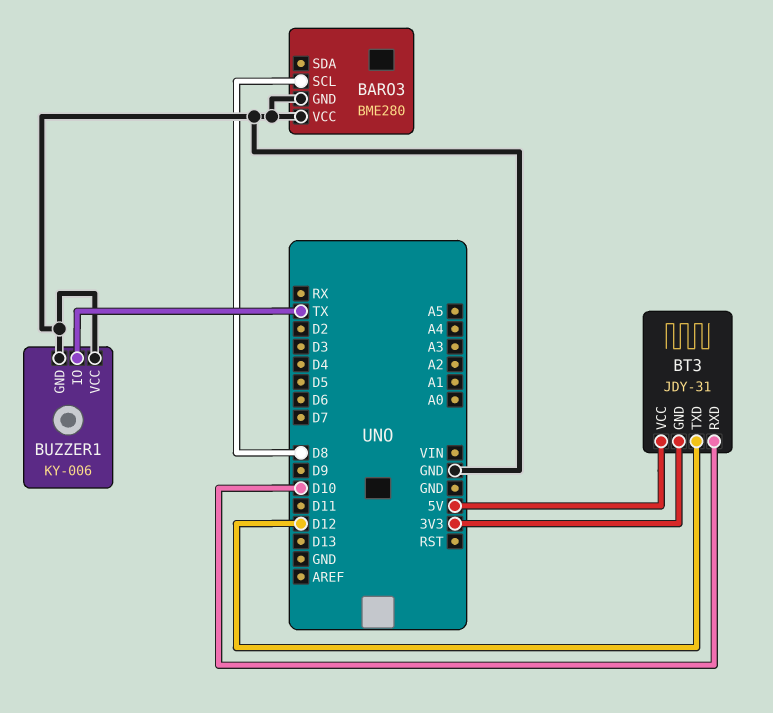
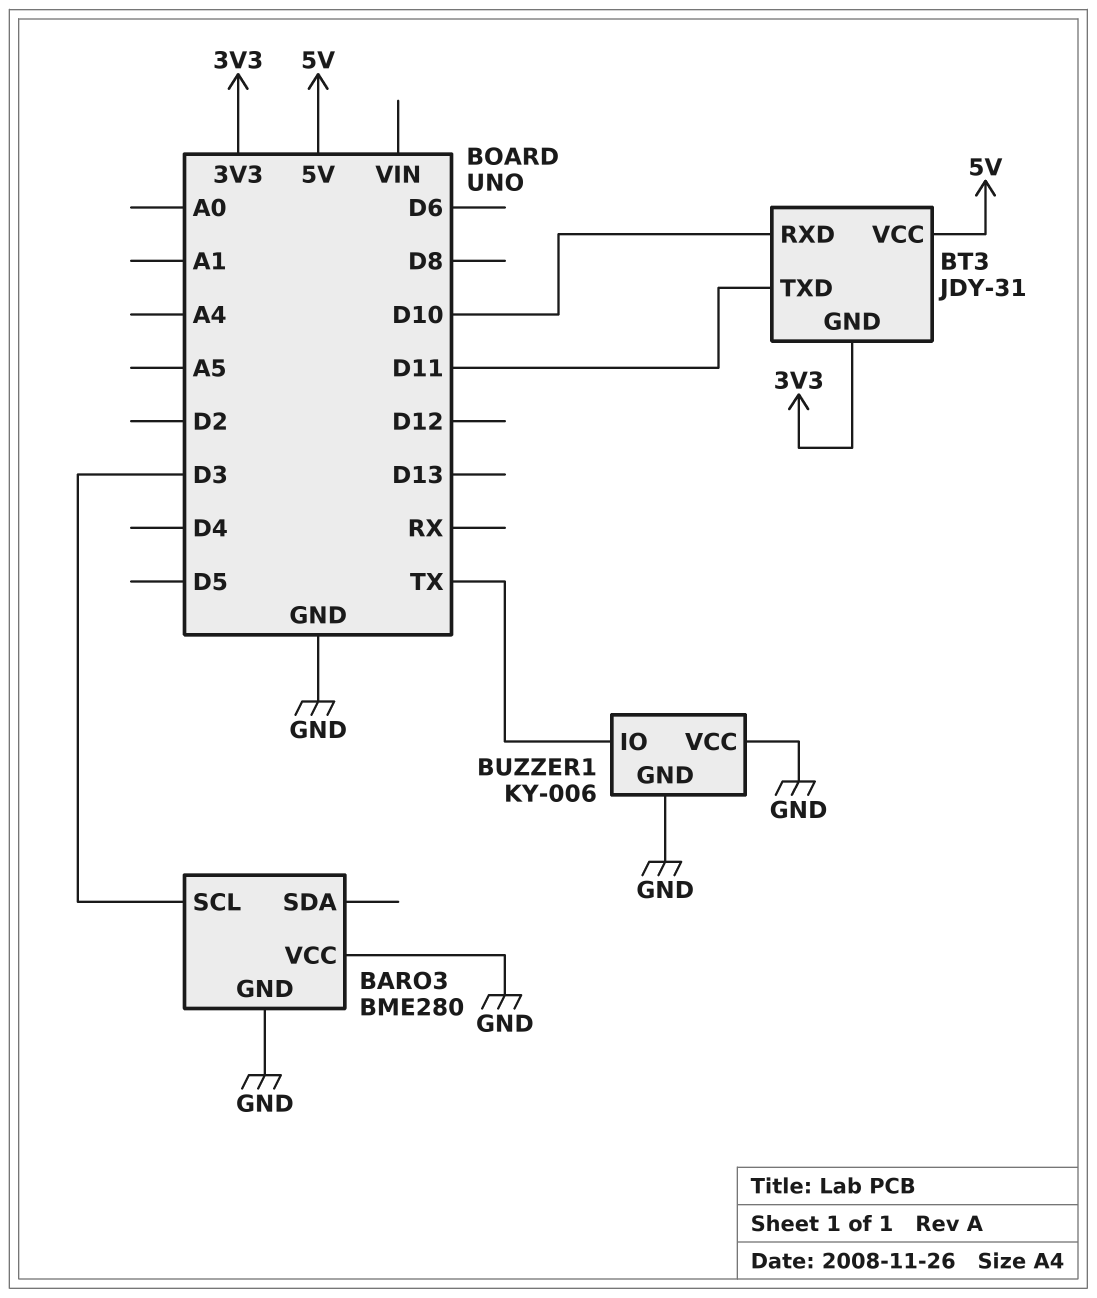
BARO3 pin SCL: D8 -> D3
BT3 pin TXD: D12 -> D11

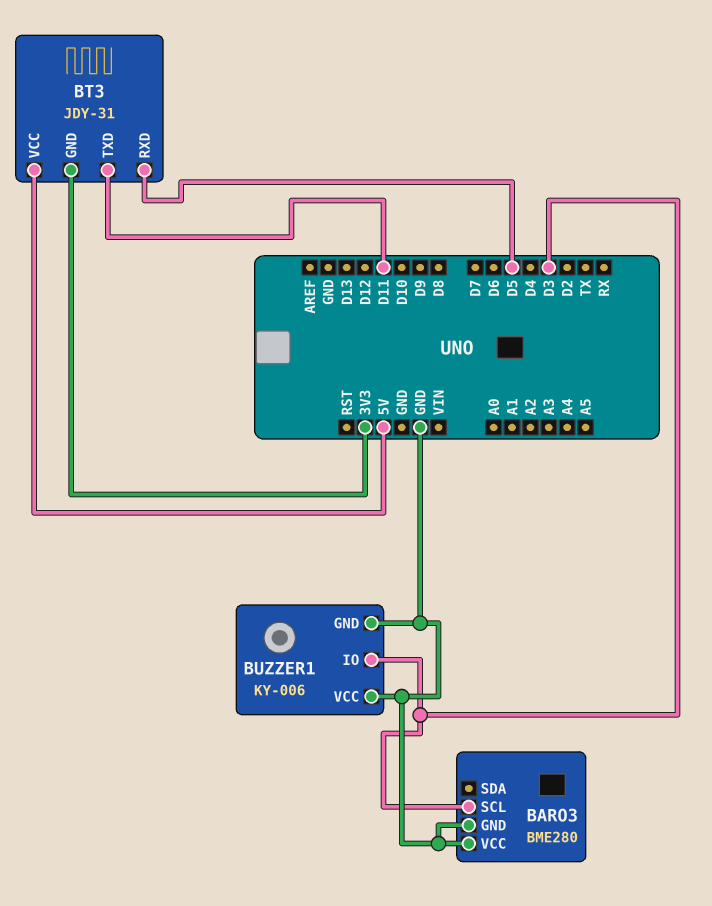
BT3 pin RXD: D10 -> D5
BUZZER1 pin IO: TX -> D3

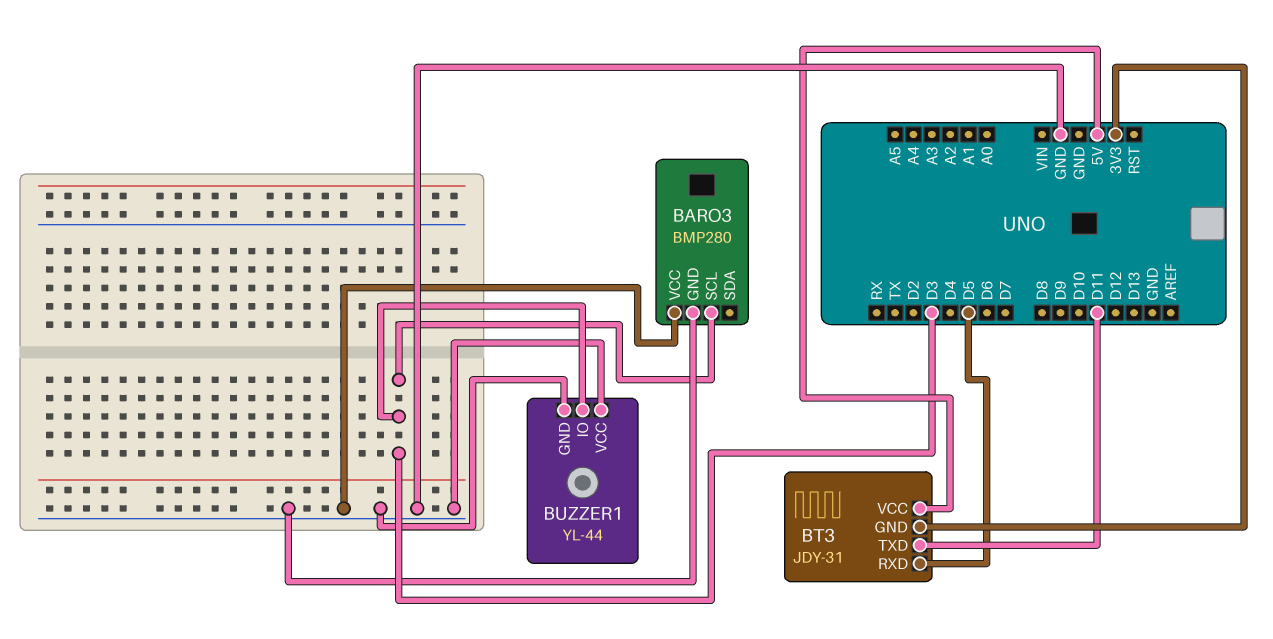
BARO3: BME280 -> BMP280
BUZZER1: KY-006 -> YL-44

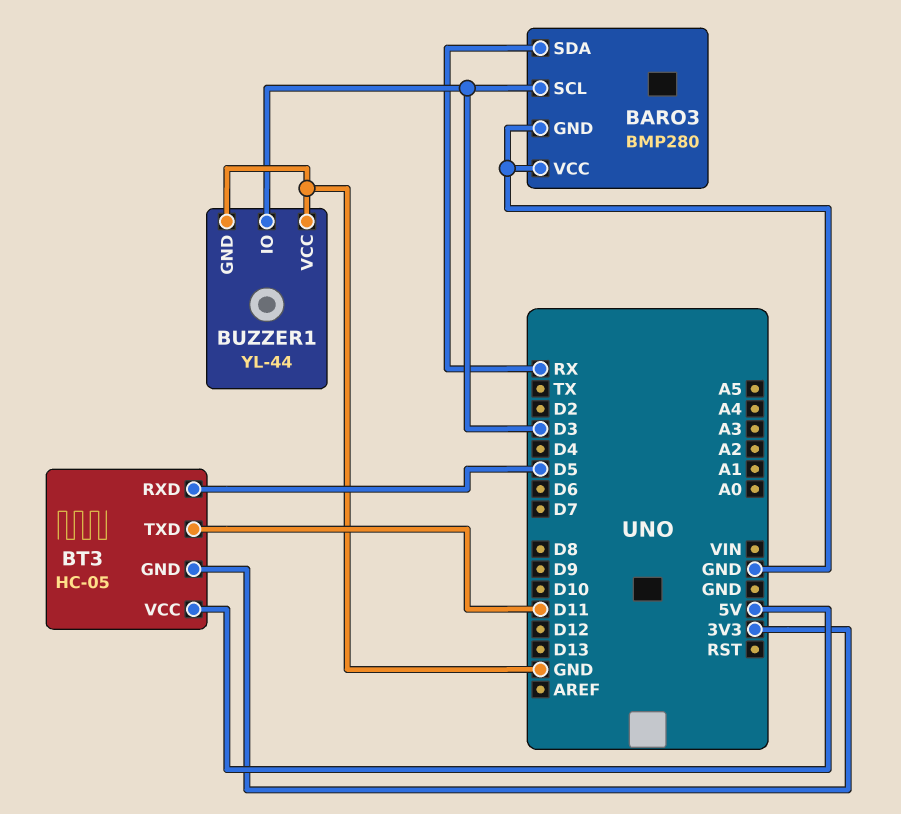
BARO3 pin SDA: none -> RX
BT3: JDY-31 -> HC-05

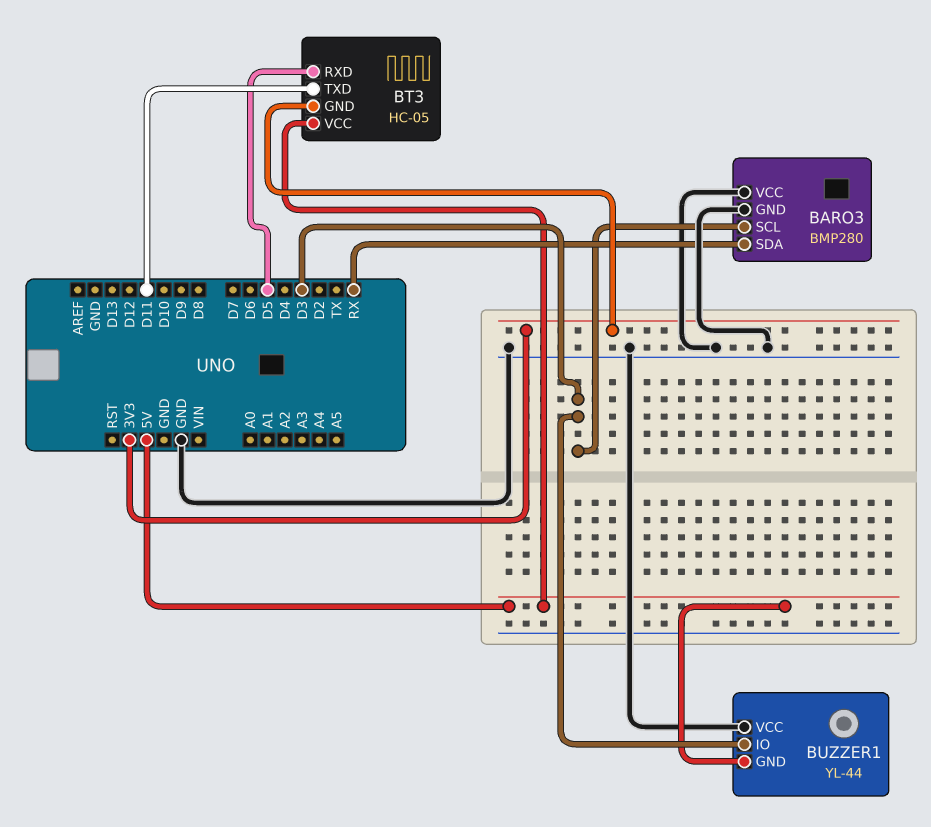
BUZZER1 pin GND: GND -> 5V

